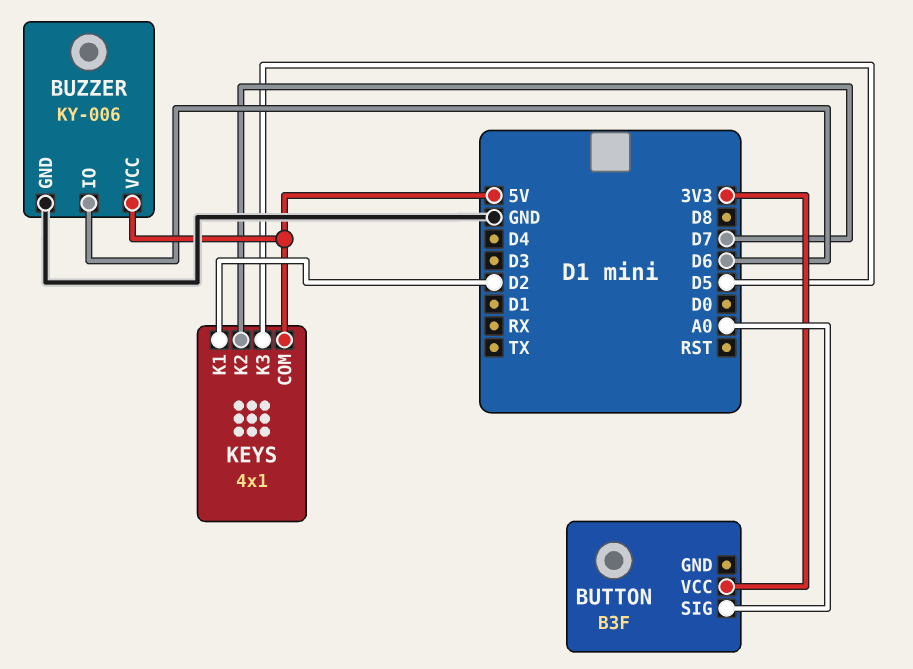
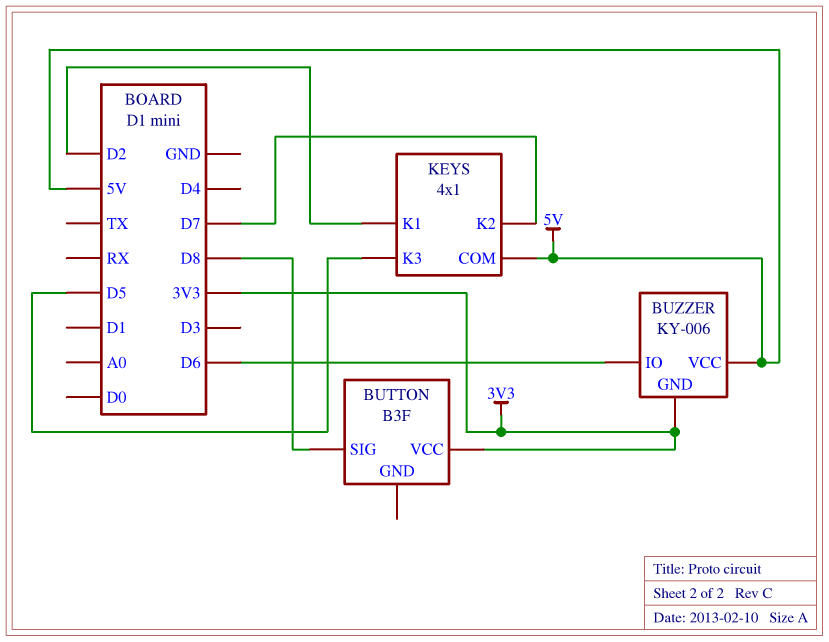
BUTTON pin SIG: A0 -> D8
BUZZER pin GND: GND -> 3V3

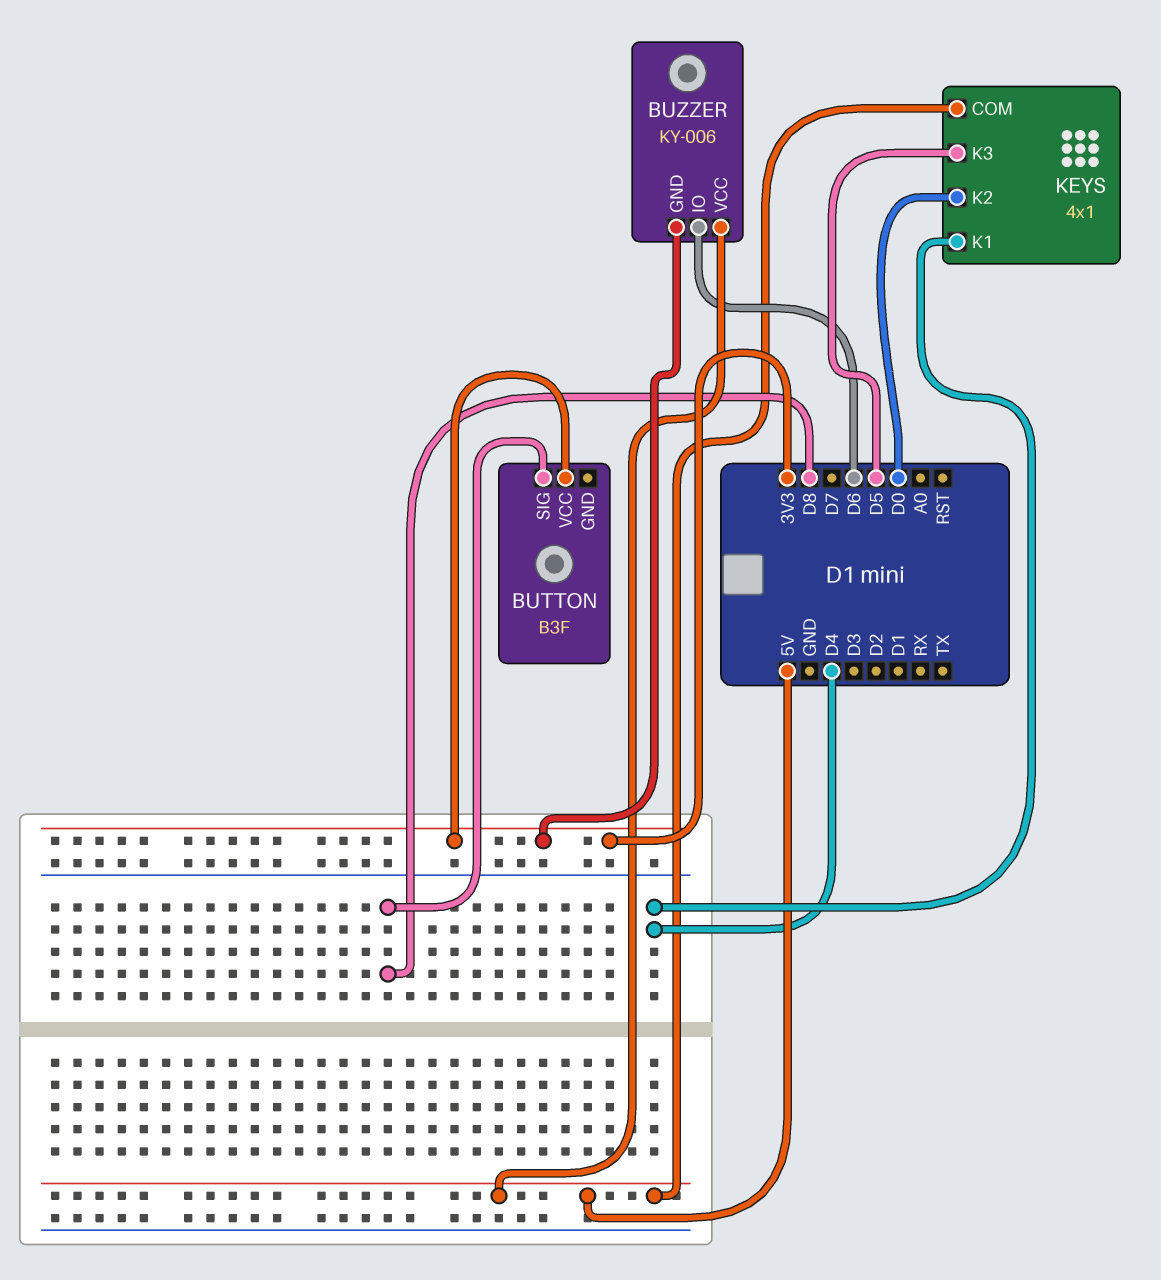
KEYS pin K1: D2 -> D4
KEYS pin K2: D7 -> D0

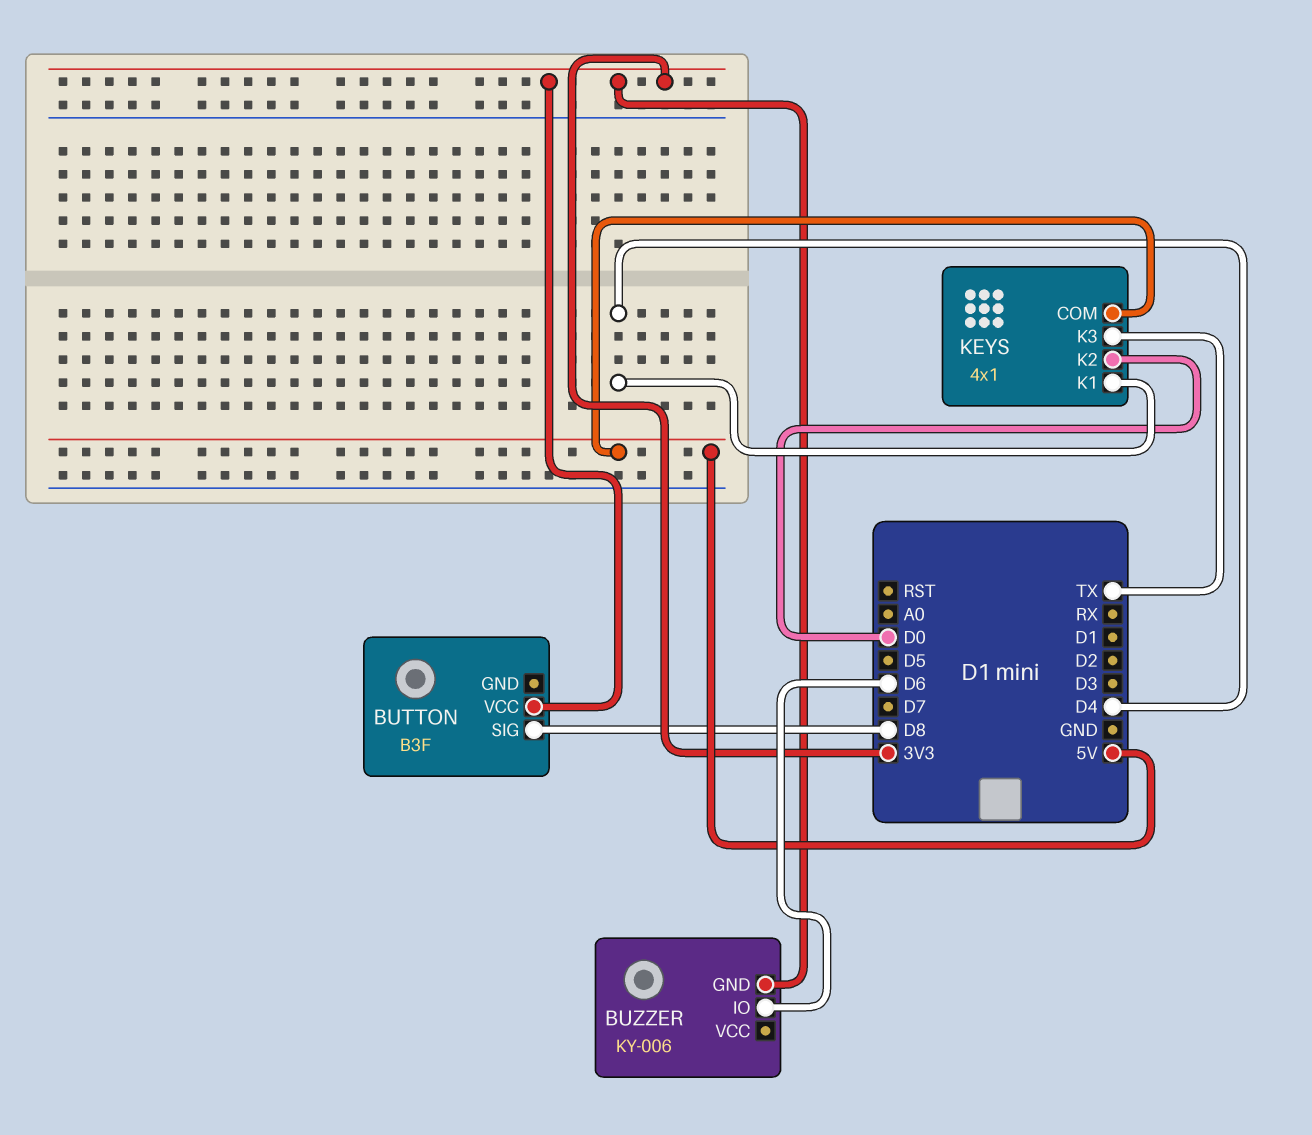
BUZZER pin VCC: 5V -> none
KEYS pin K3: D5 -> TX

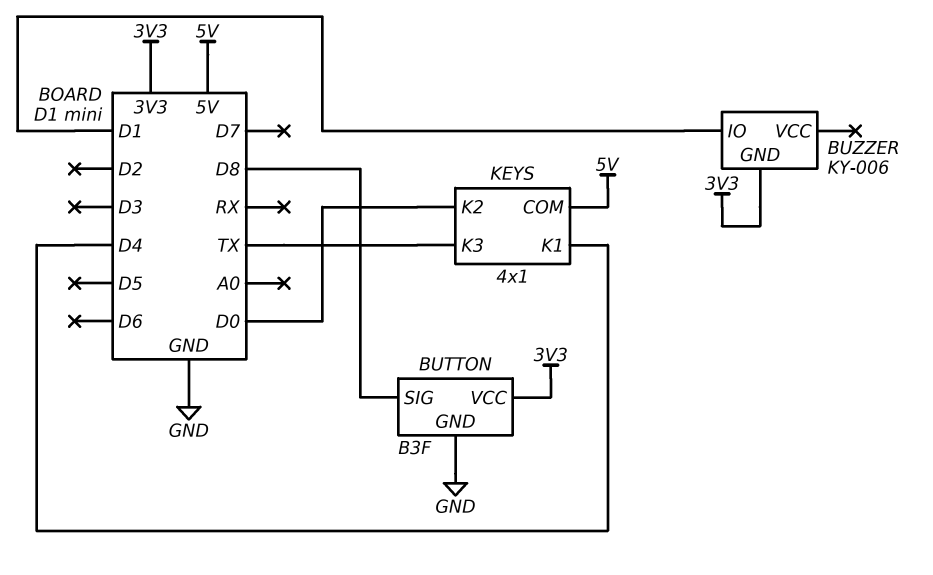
BUTTON pin GND: none -> GND
BUZZER pin IO: D6 -> D1

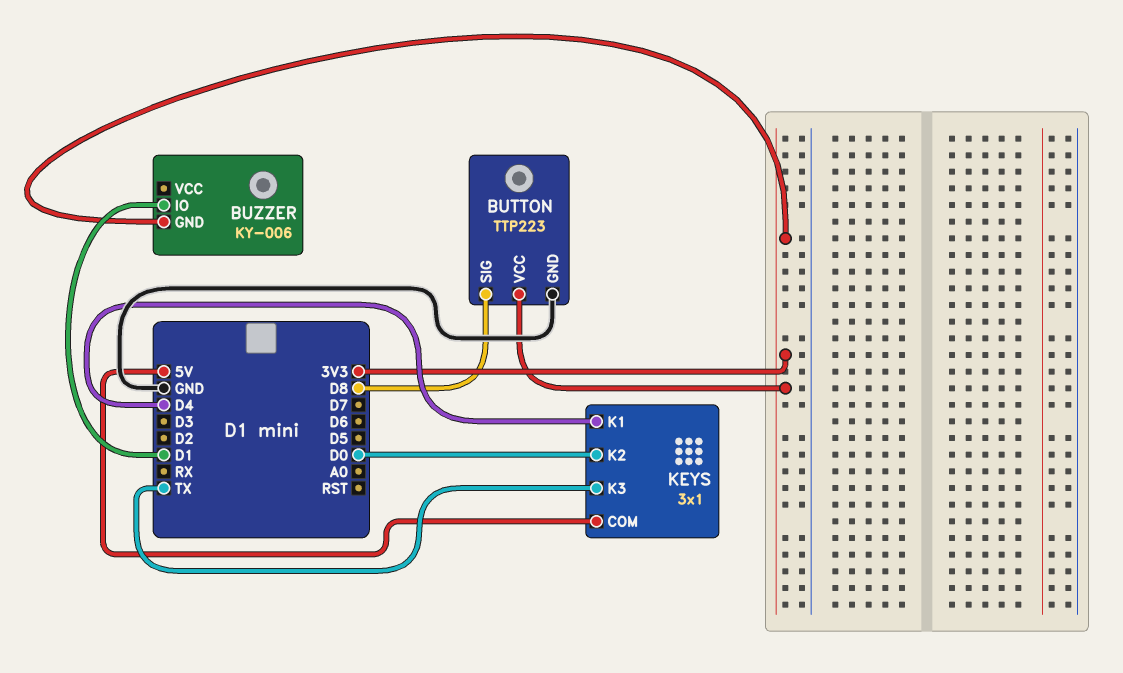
BUTTON: B3F -> TTP223
KEYS: 4x1 -> 3x1

